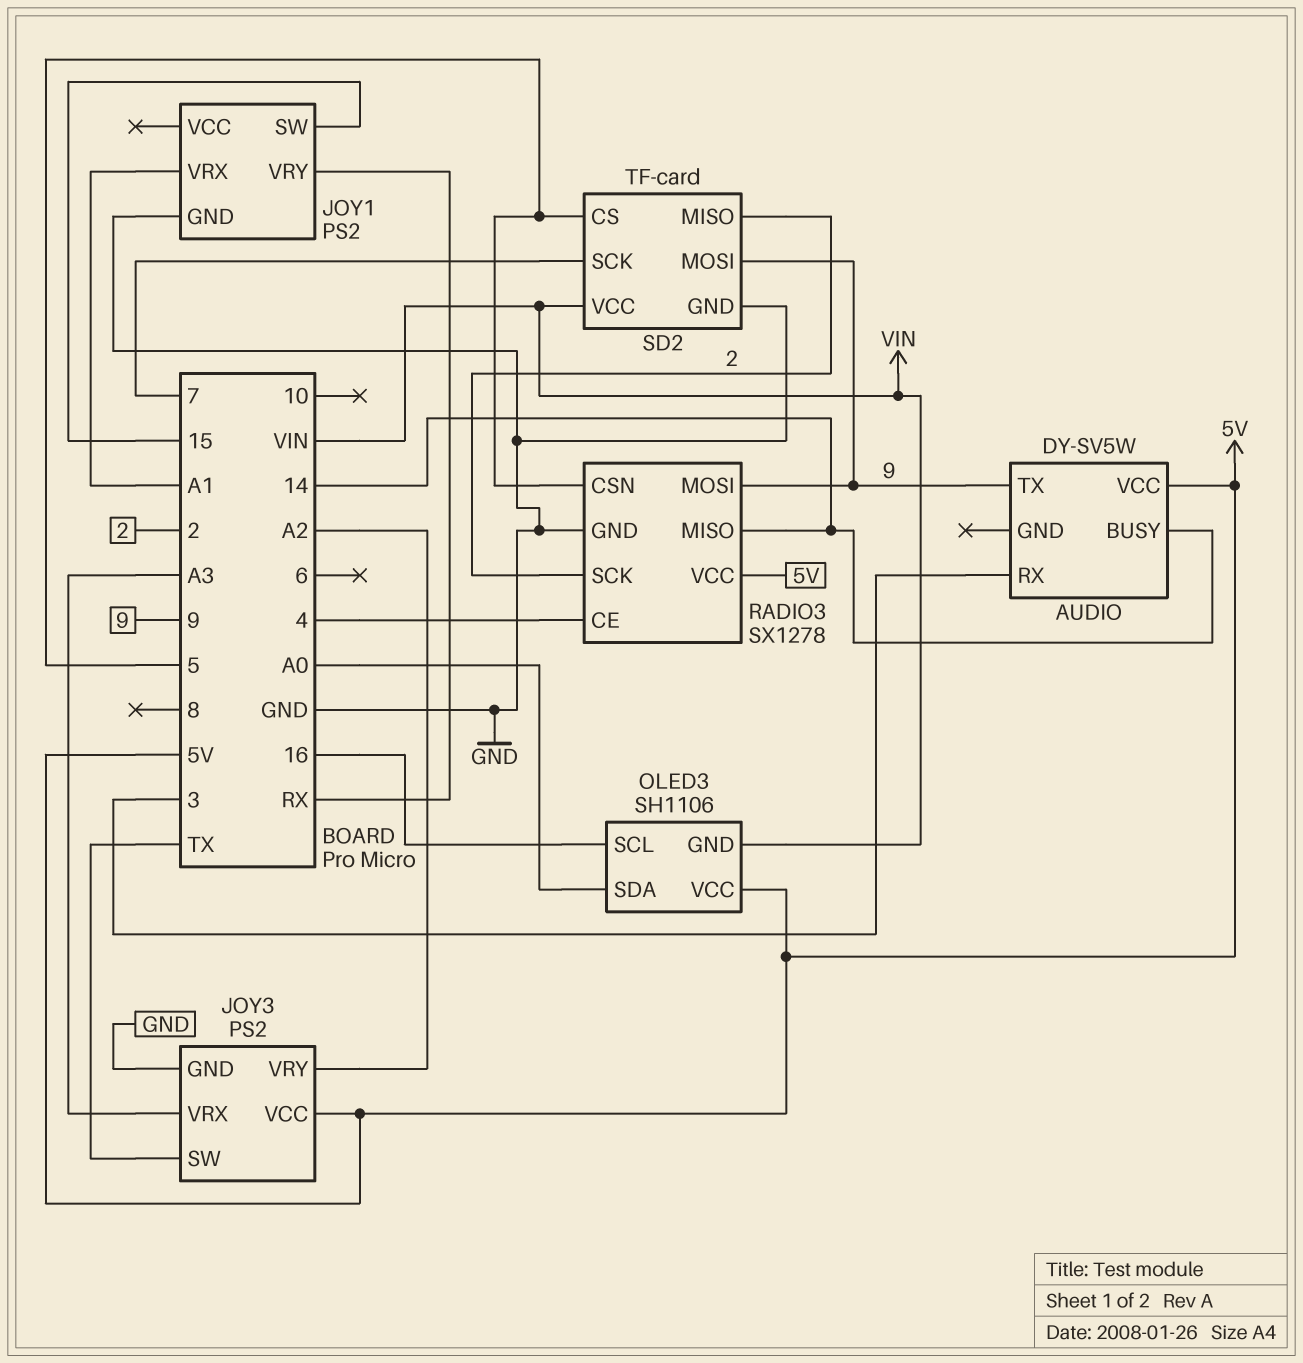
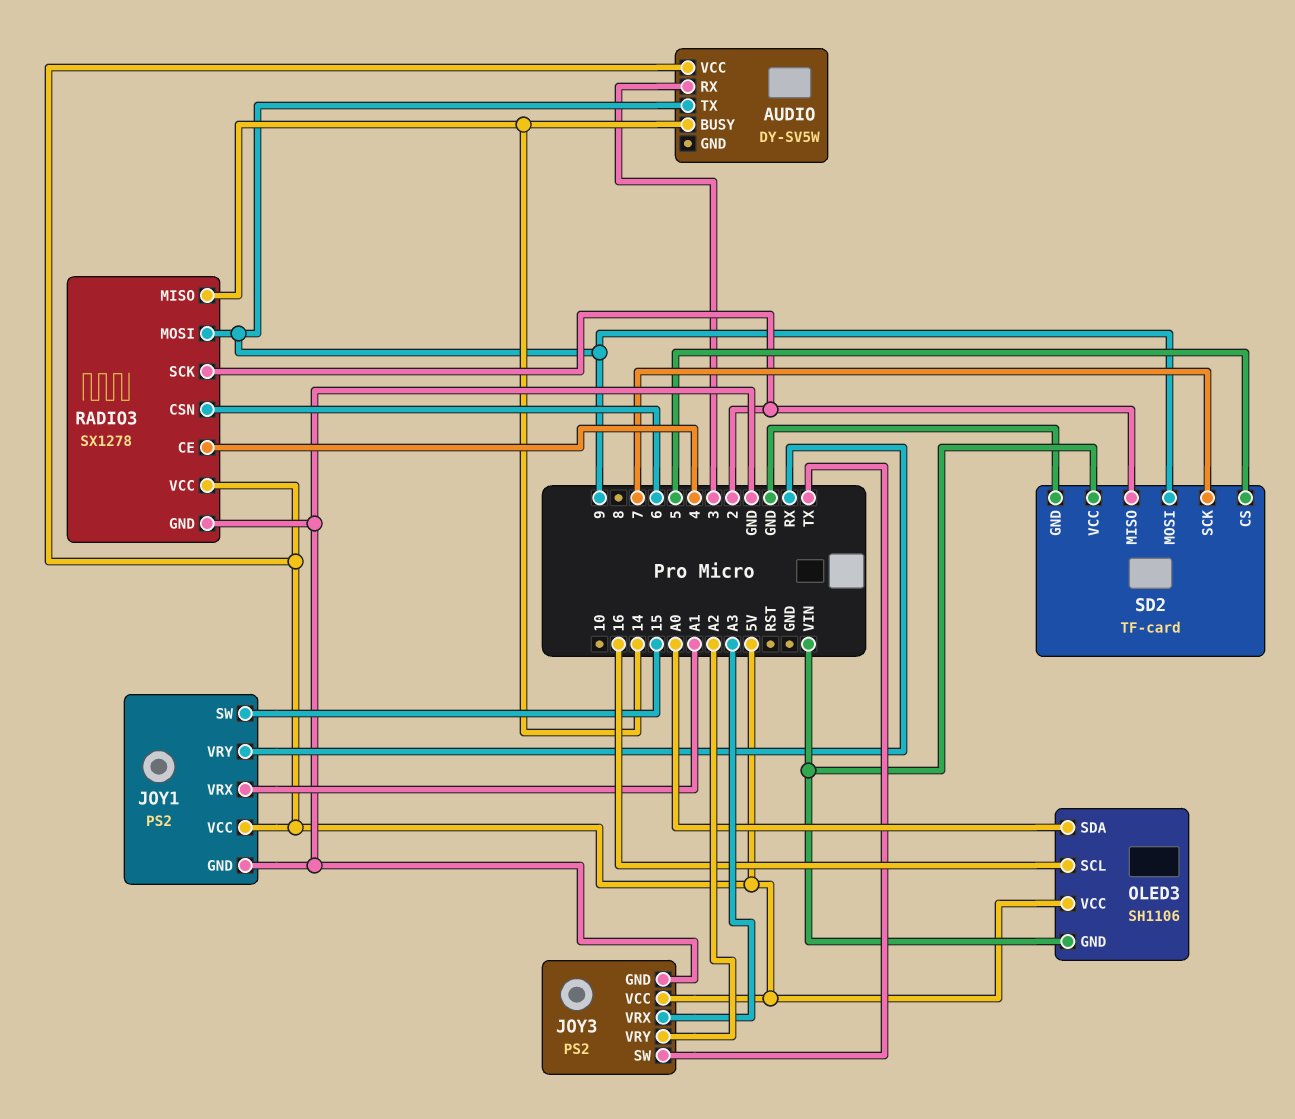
JOY1 pin VCC: none -> 5V
RADIO3 pin CSN: 5 -> 6

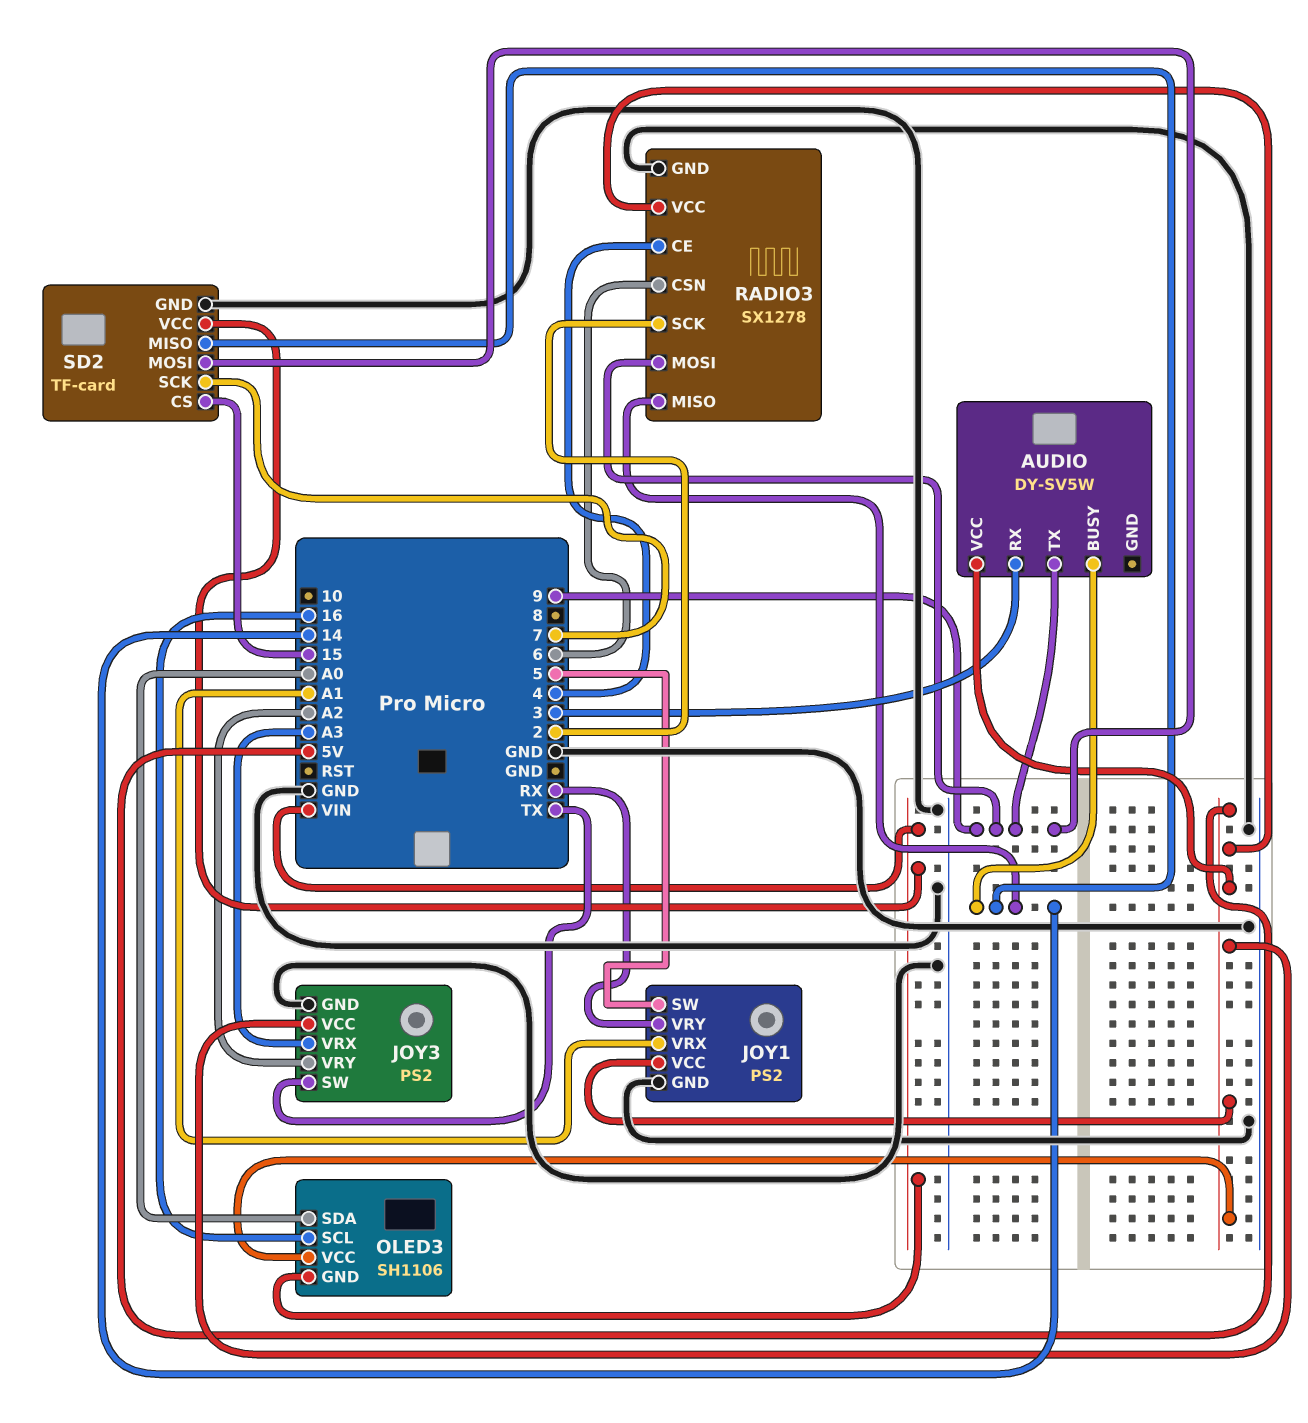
JOY1 pin SW: 15 -> 5
SD2 pin CS: 5 -> 15
SD2 pin MISO: 2 -> 14

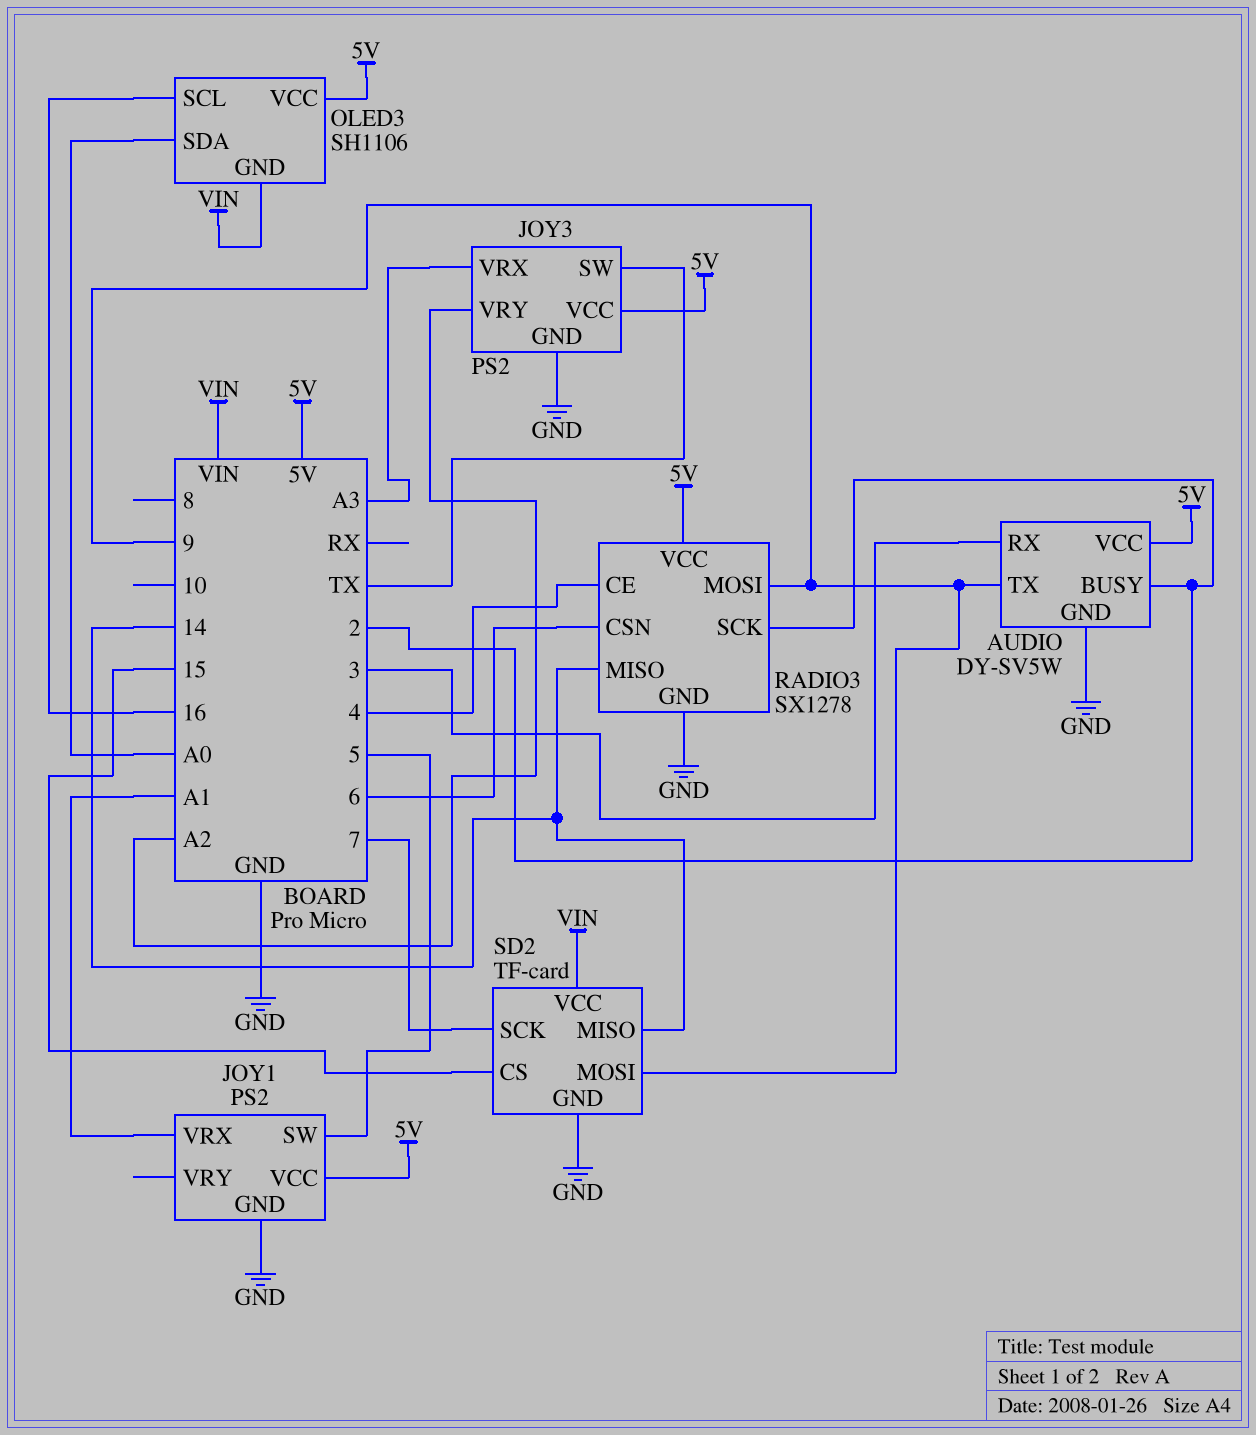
AUDIO pin BUSY: 14 -> 2
AUDIO pin GND: none -> GND
JOY1 pin VRY: RX -> none

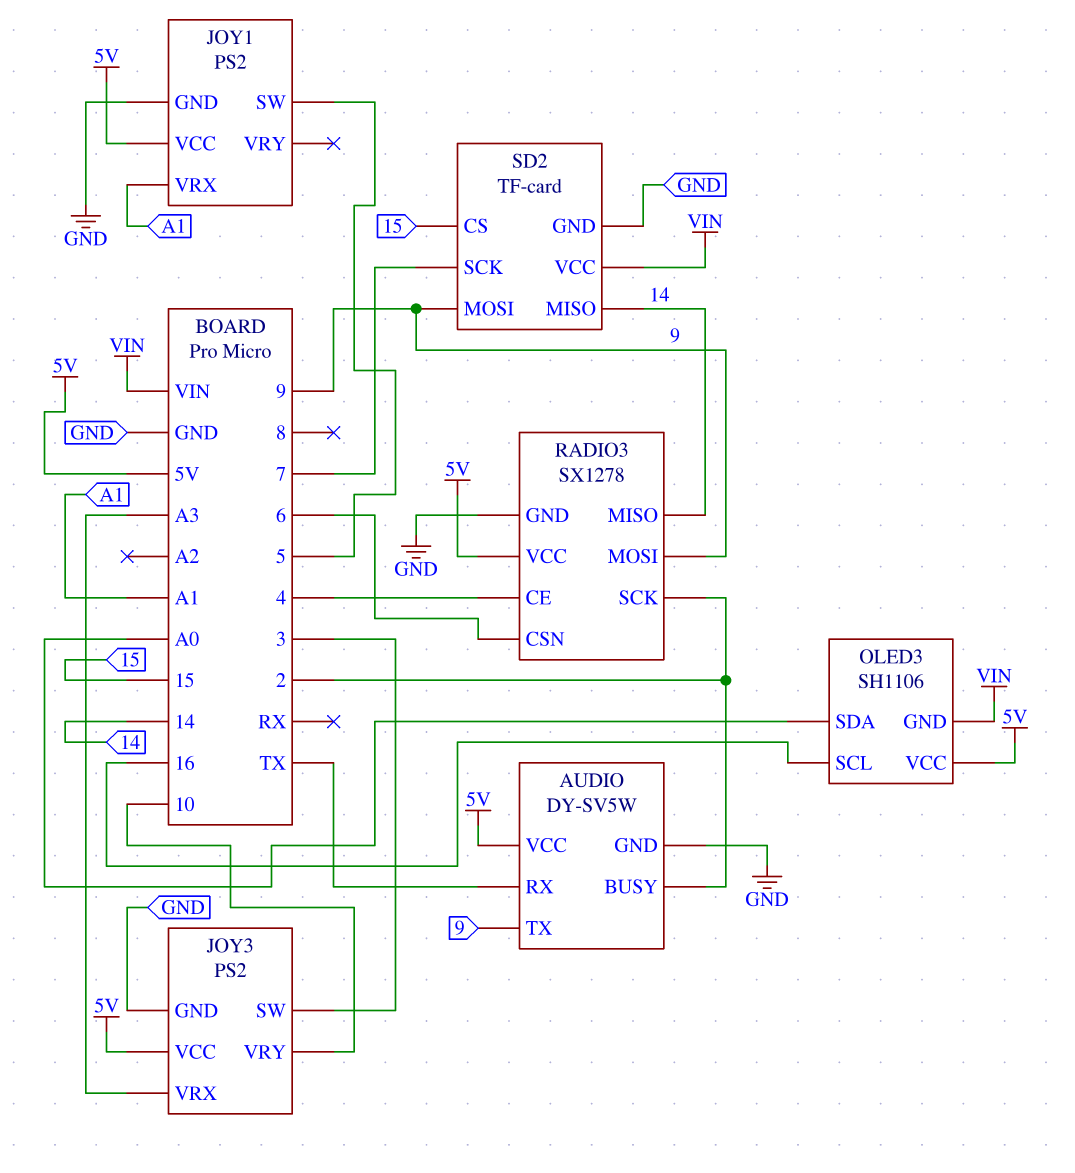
AUDIO pin RX: 3 -> TX
JOY3 pin SW: TX -> 3
JOY3 pin VRY: A2 -> 10

